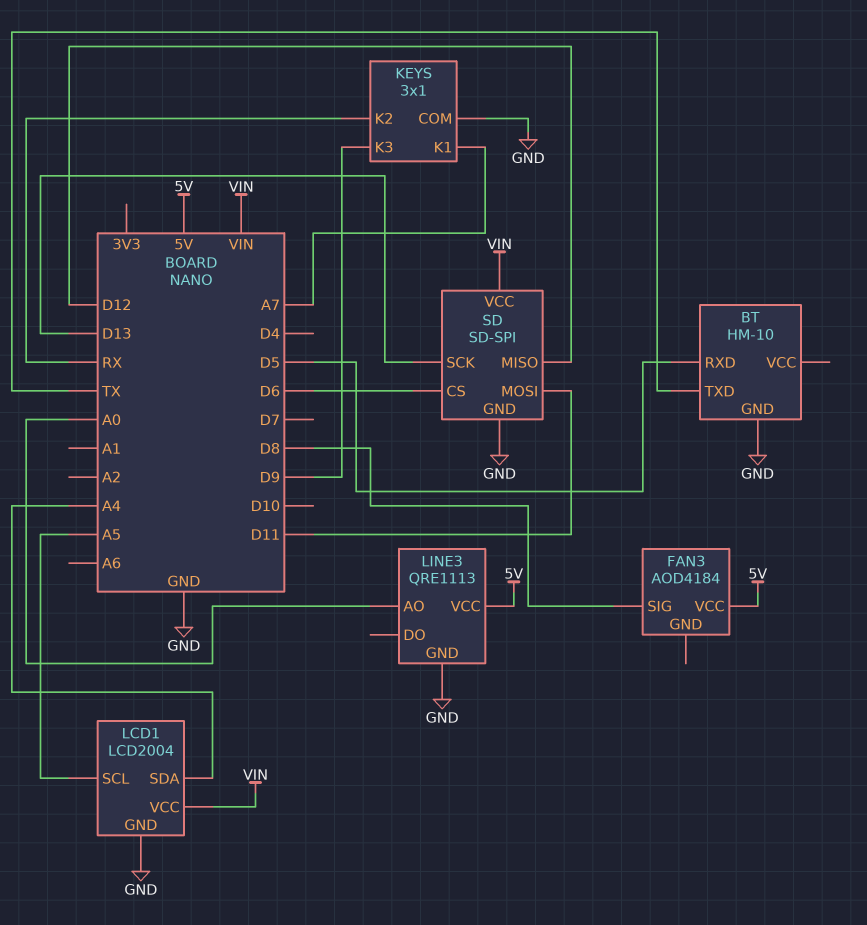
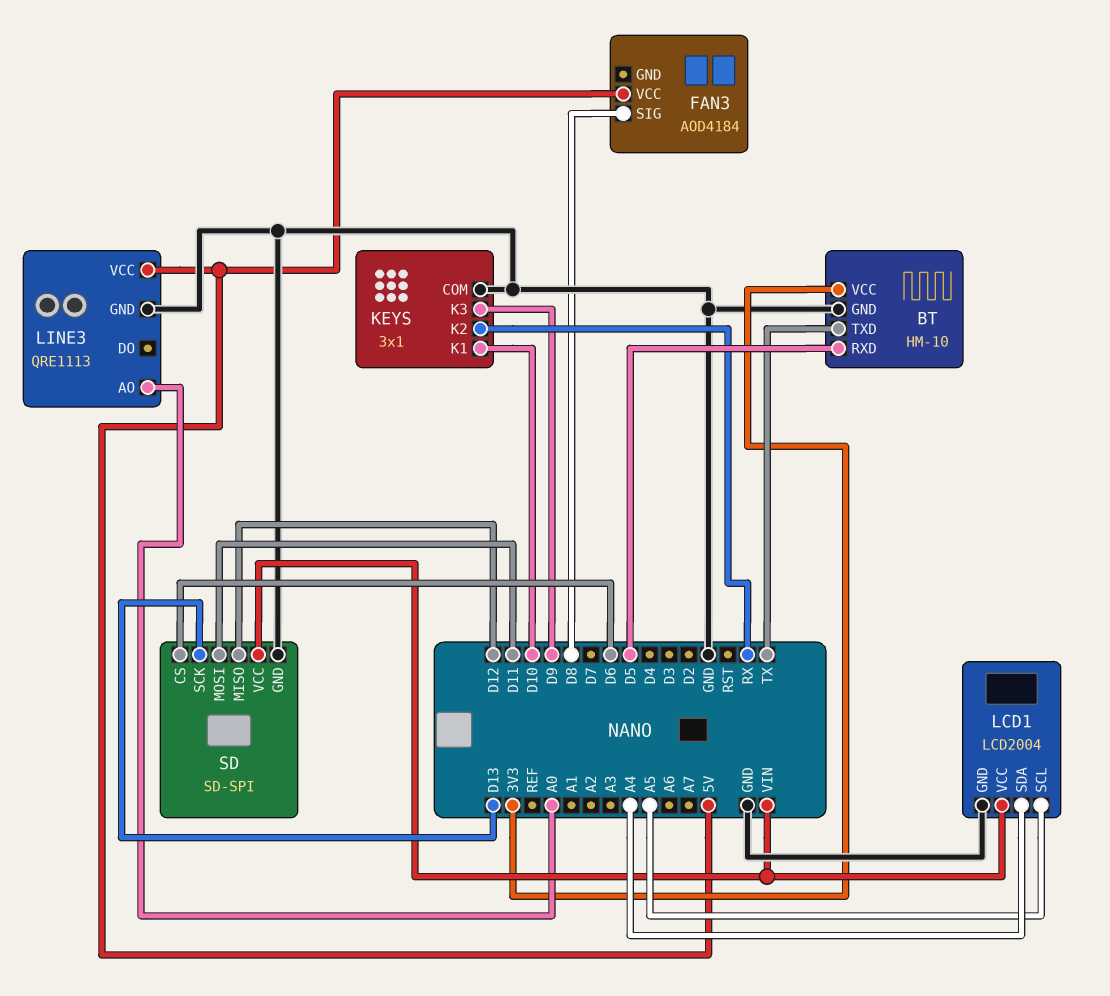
BT pin VCC: none -> 3V3
KEYS pin K1: A7 -> D10

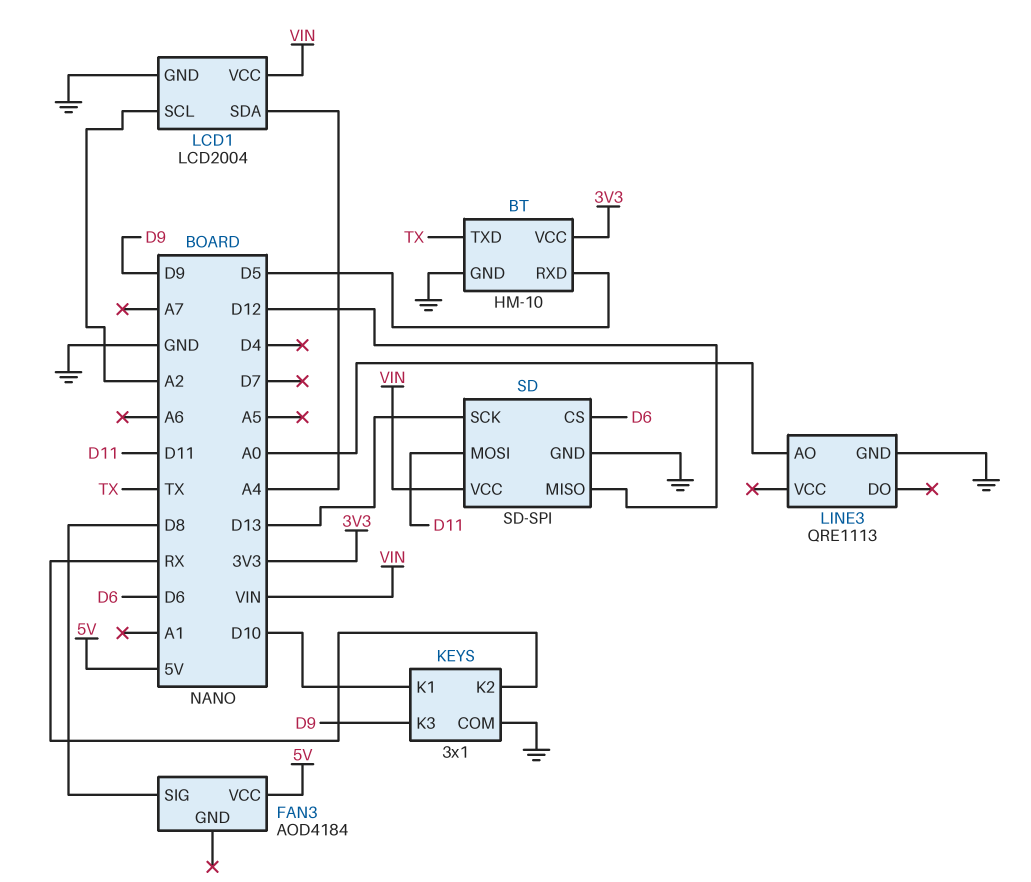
LCD1 pin SCL: A5 -> A2
LINE3 pin VCC: 5V -> none

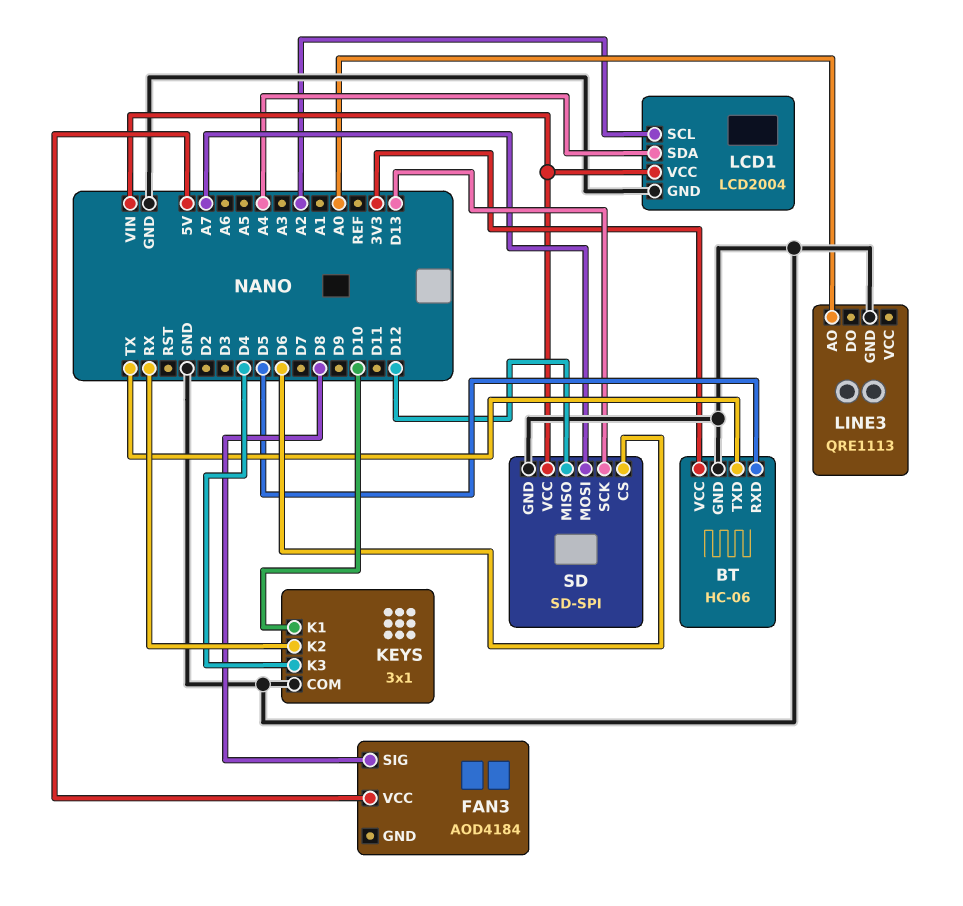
BT: HM-10 -> HC-06
KEYS pin K3: D9 -> D4
SD pin MOSI: D11 -> A7

